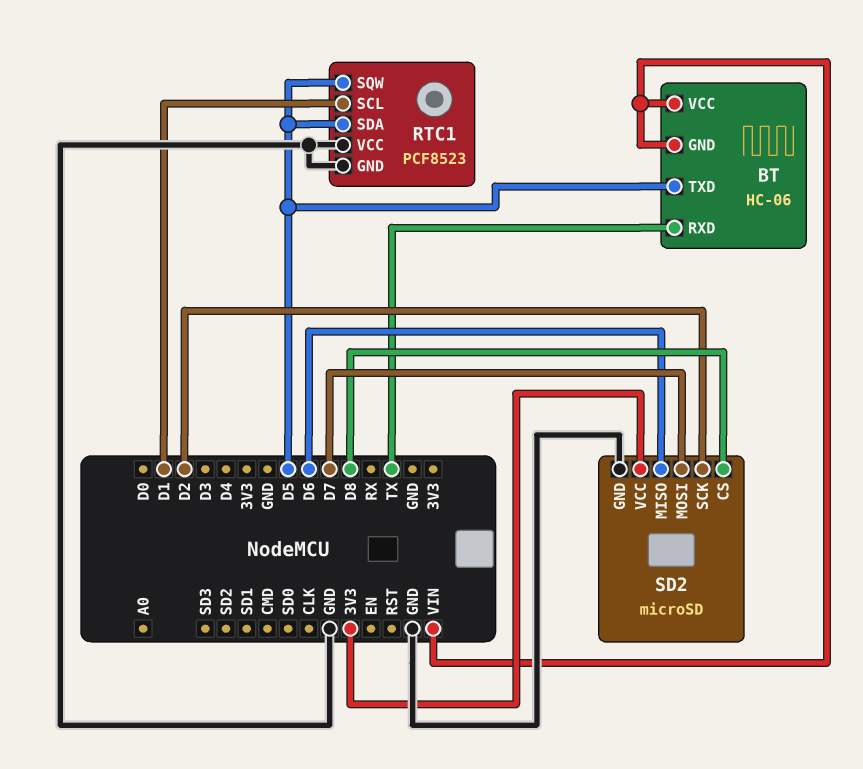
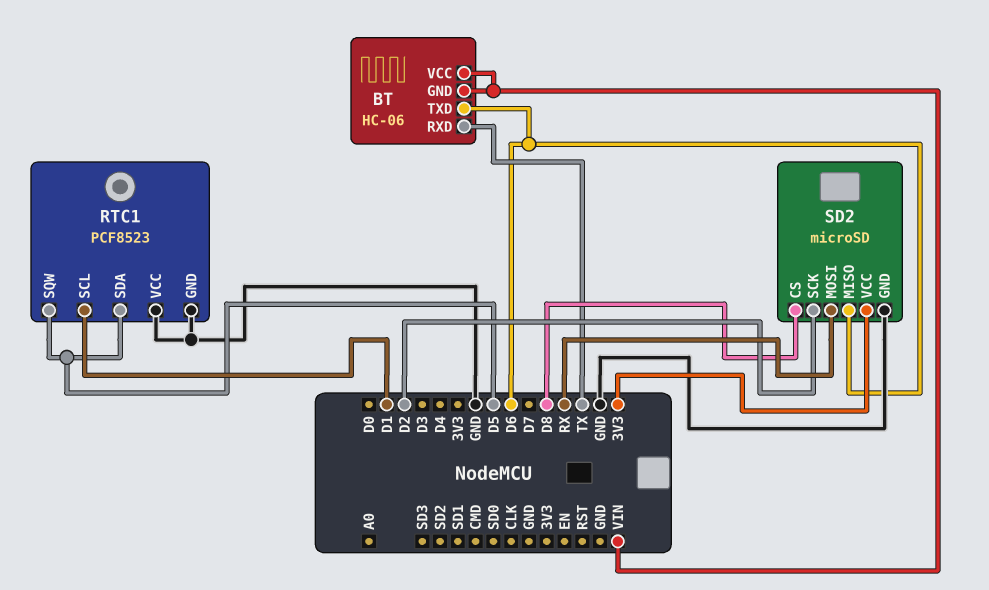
BT pin TXD: D5 -> D6
SD2 pin MOSI: D7 -> RX

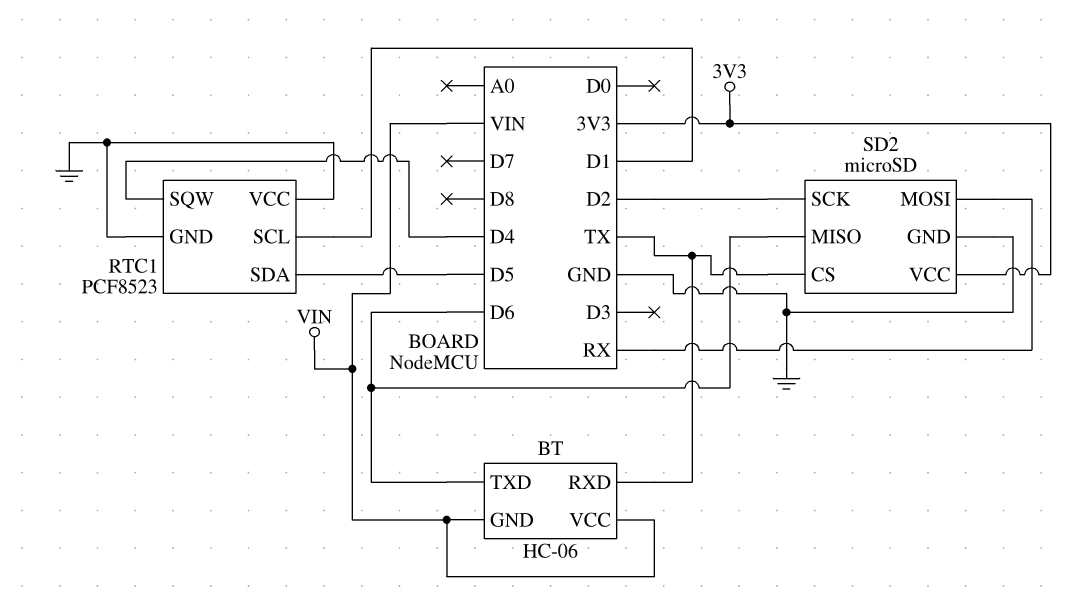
RTC1 pin SQW: D5 -> D4
SD2 pin CS: D8 -> TX

